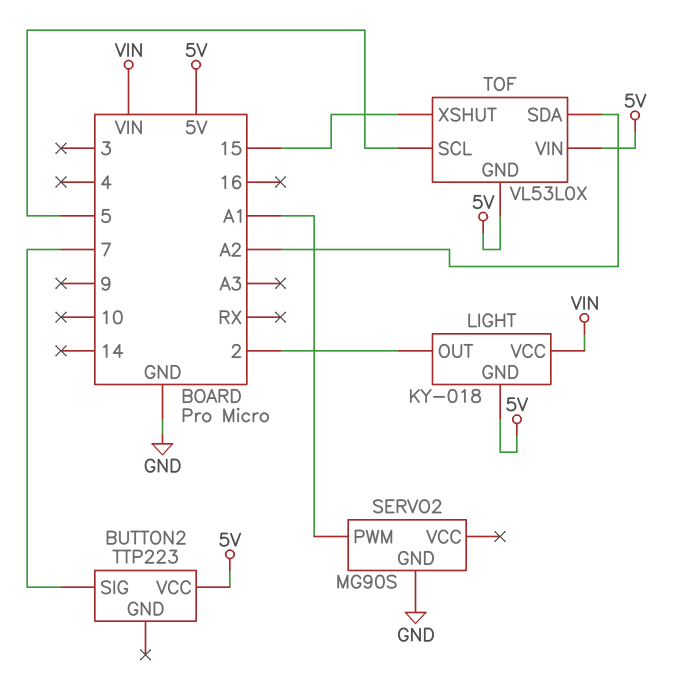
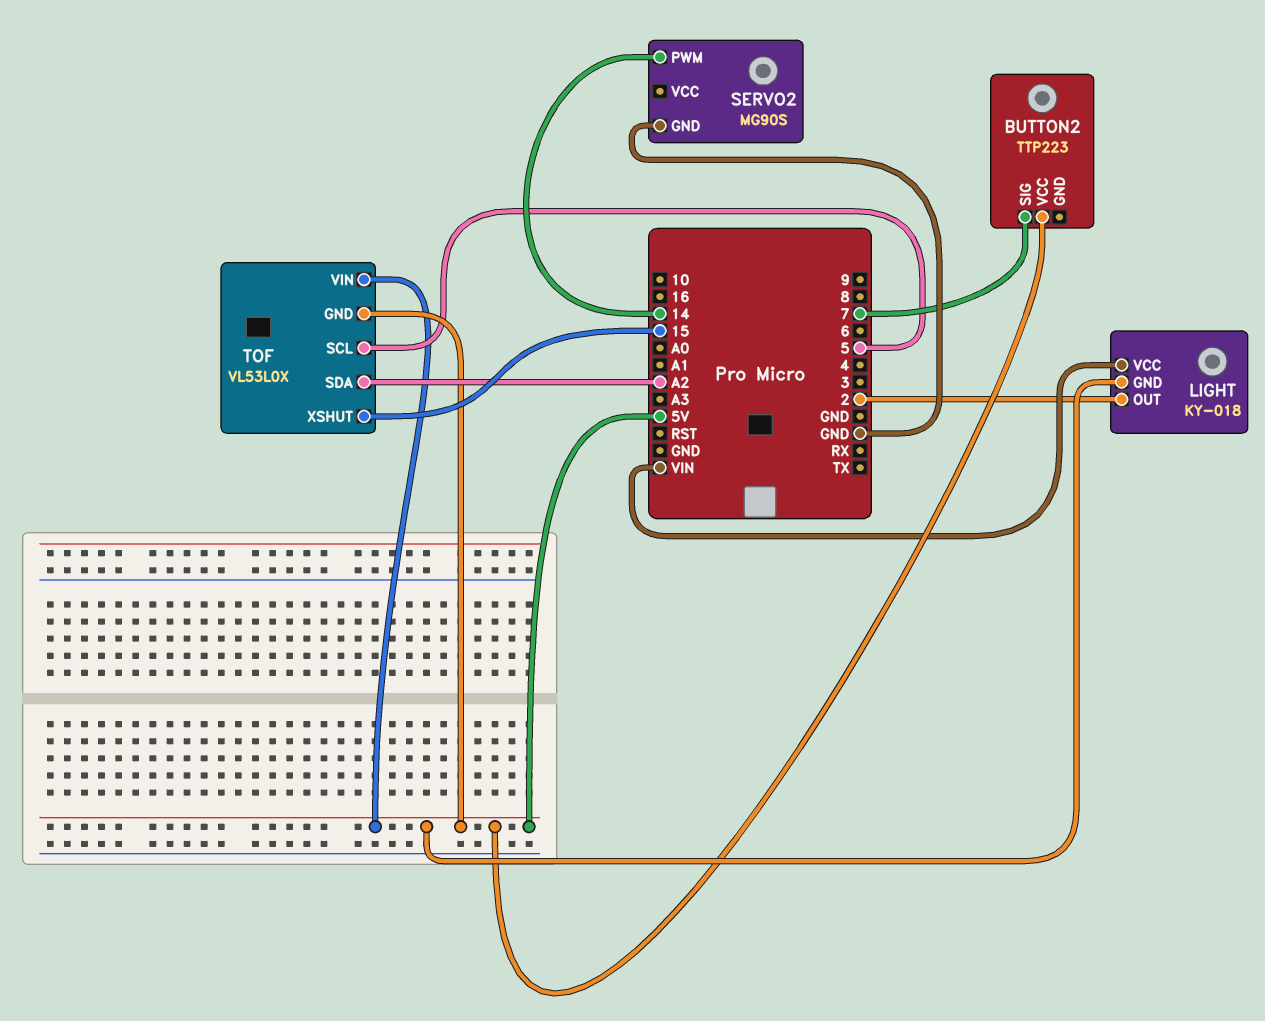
SERVO2 pin PWM: A1 -> 14

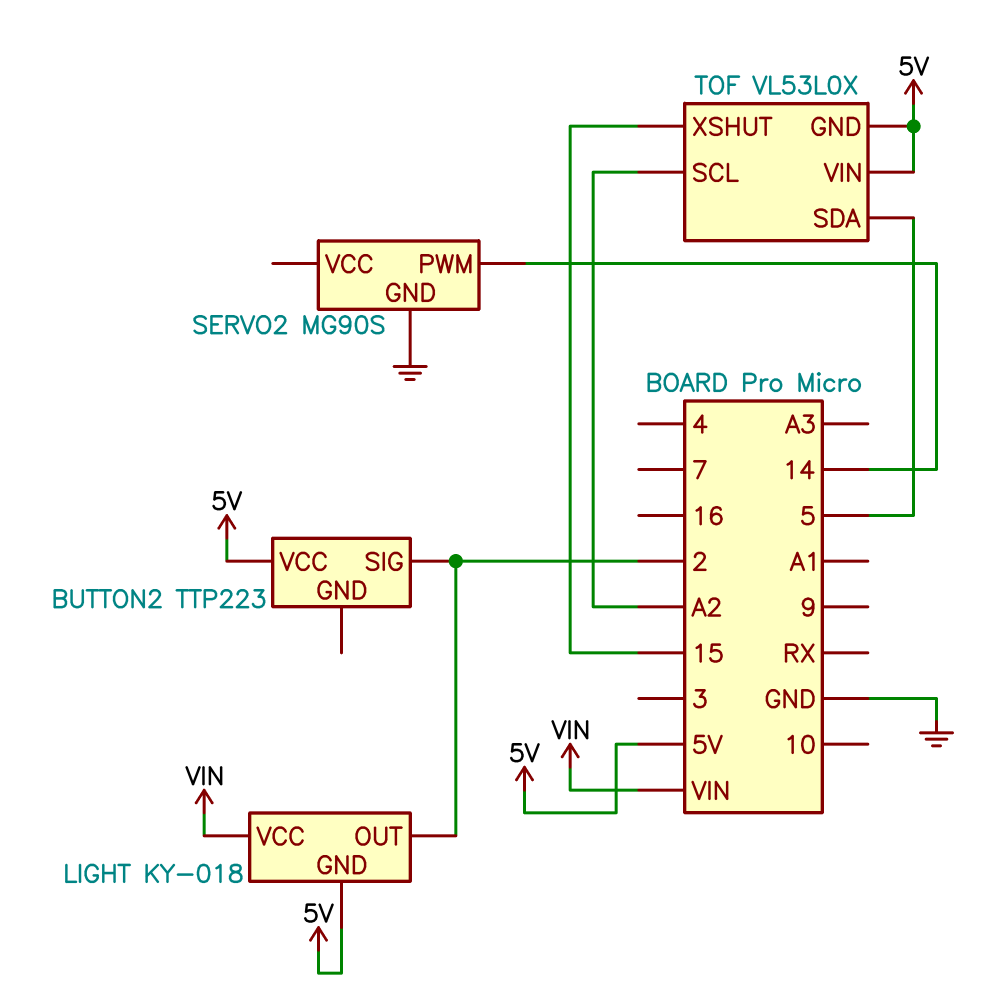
BUTTON2 pin SIG: 7 -> 2
TOF pin SCL: 5 -> A2
TOF pin SDA: A2 -> 5

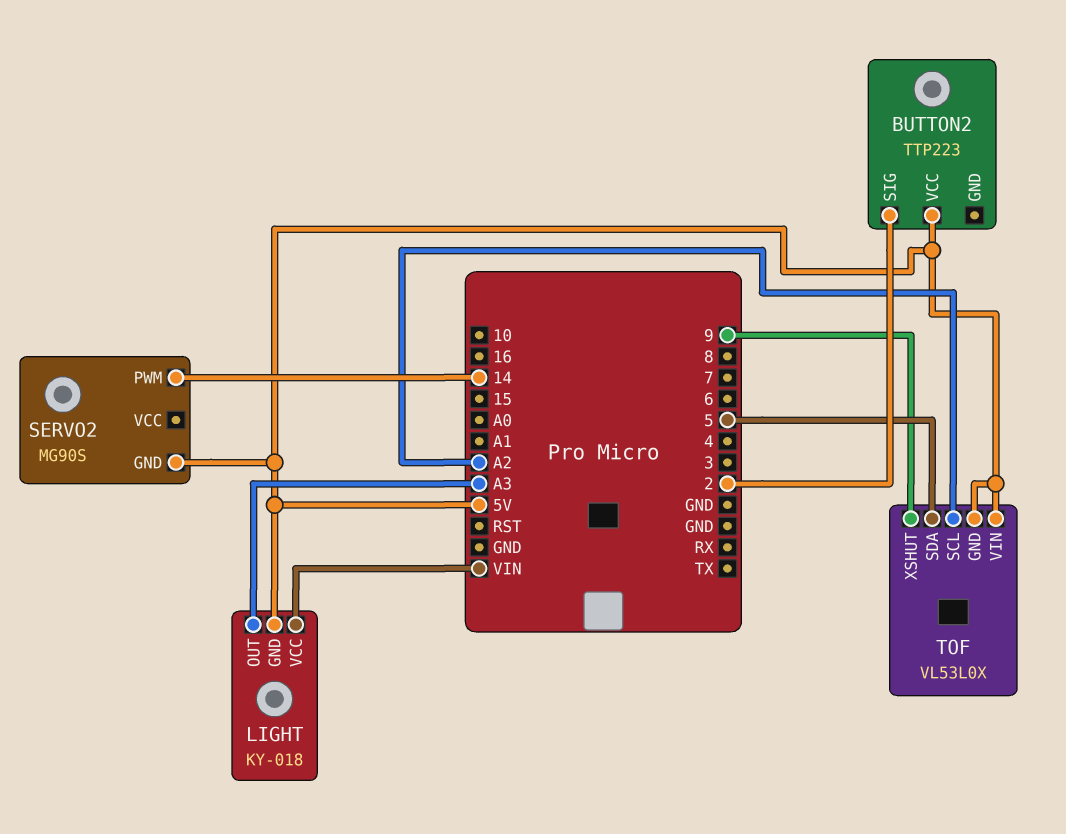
LIGHT pin OUT: 2 -> A3
SERVO2 pin GND: GND -> 5V
TOF pin XSHUT: 15 -> 9

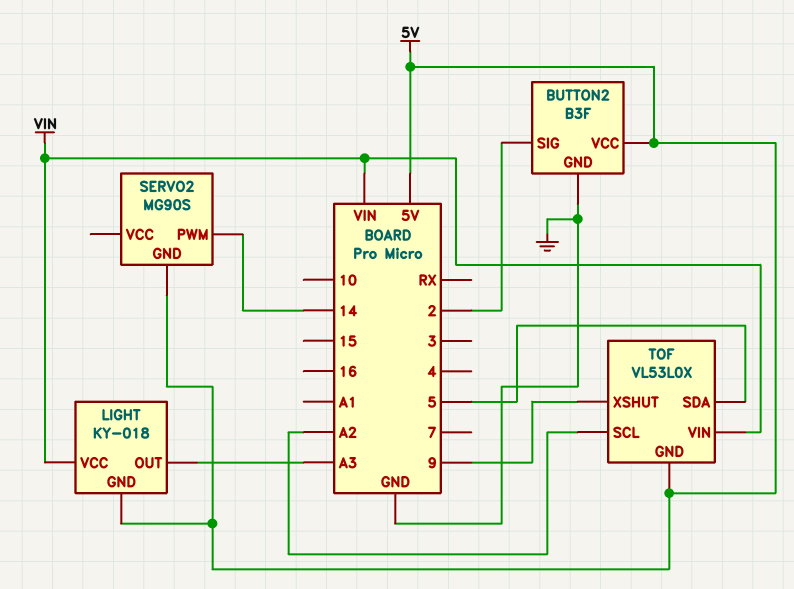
BUTTON2: TTP223 -> B3F
BUTTON2 pin GND: none -> GND
TOF pin VIN: 5V -> VIN

